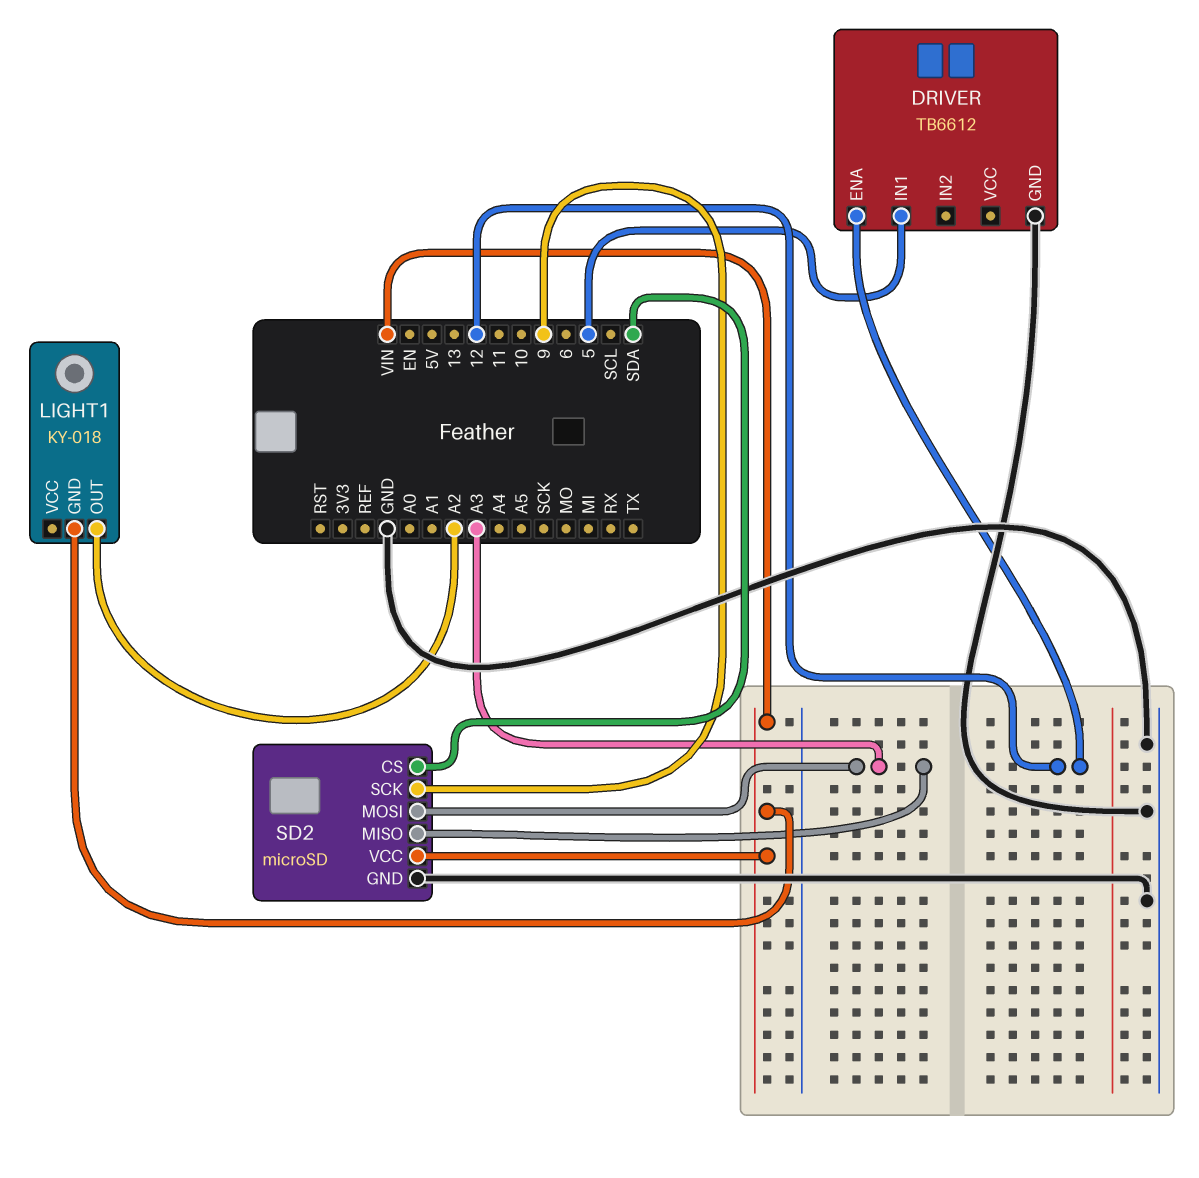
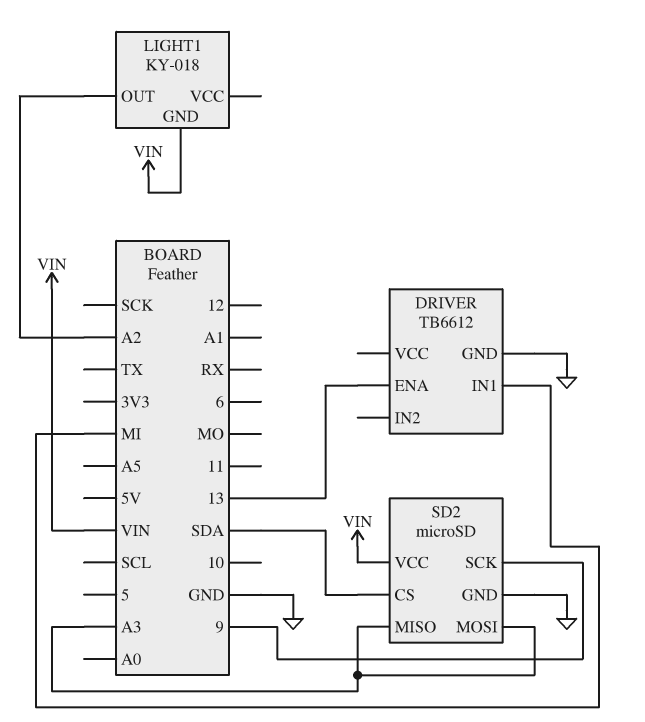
DRIVER pin ENA: 12 -> 13
DRIVER pin IN1: 5 -> MI

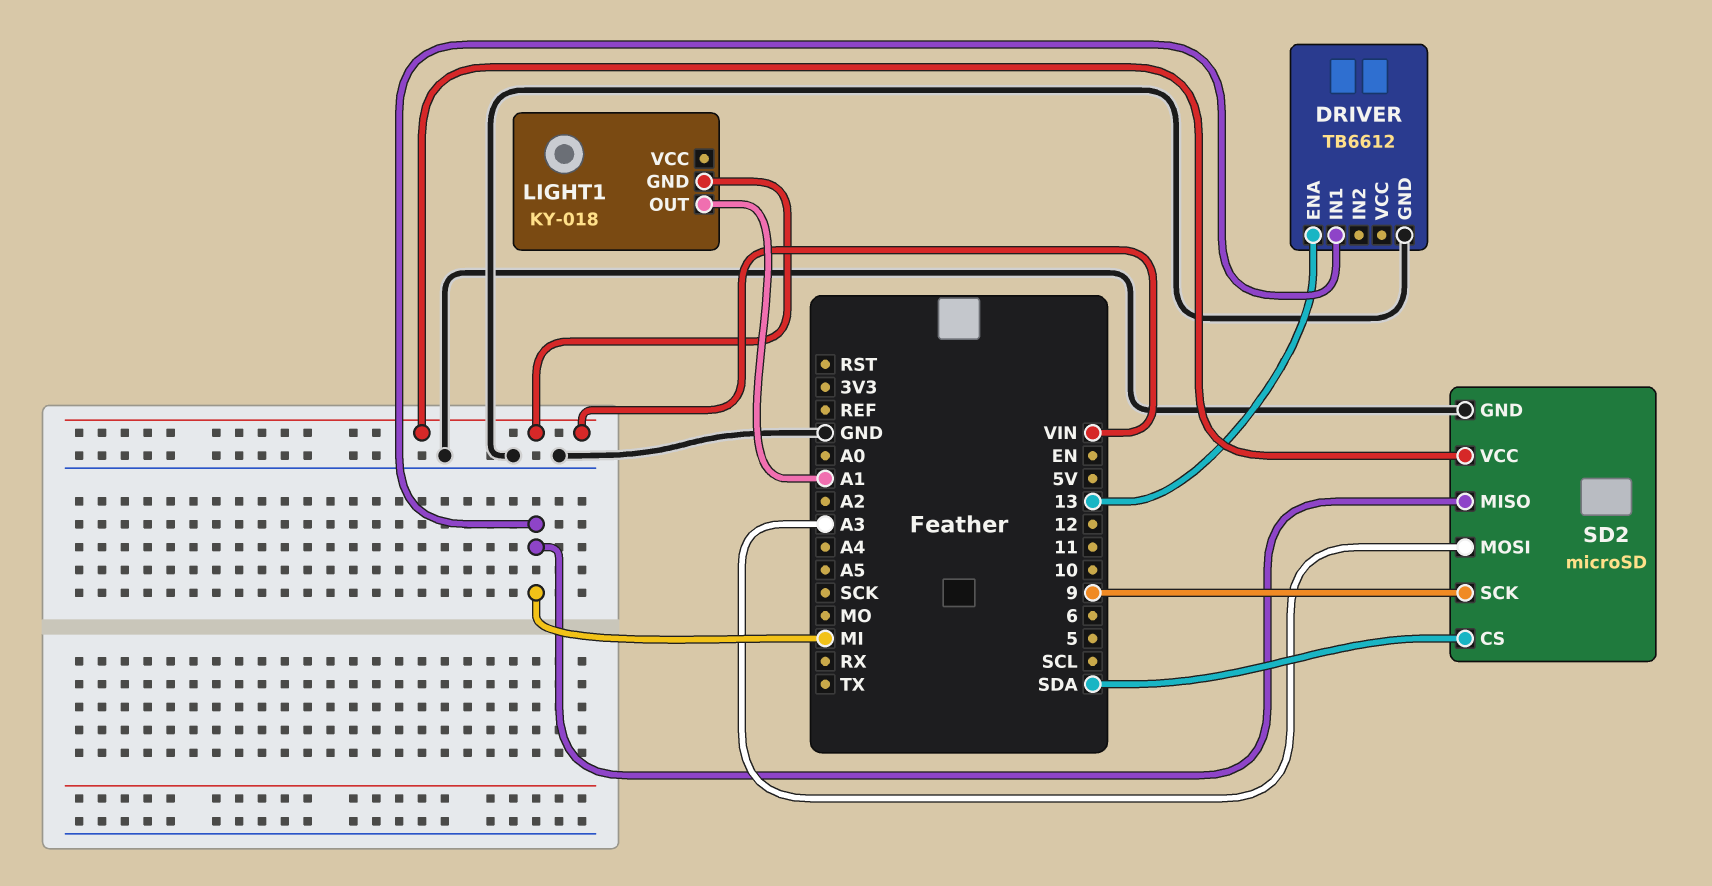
LIGHT1 pin OUT: A2 -> A1
SD2 pin MISO: A3 -> MI

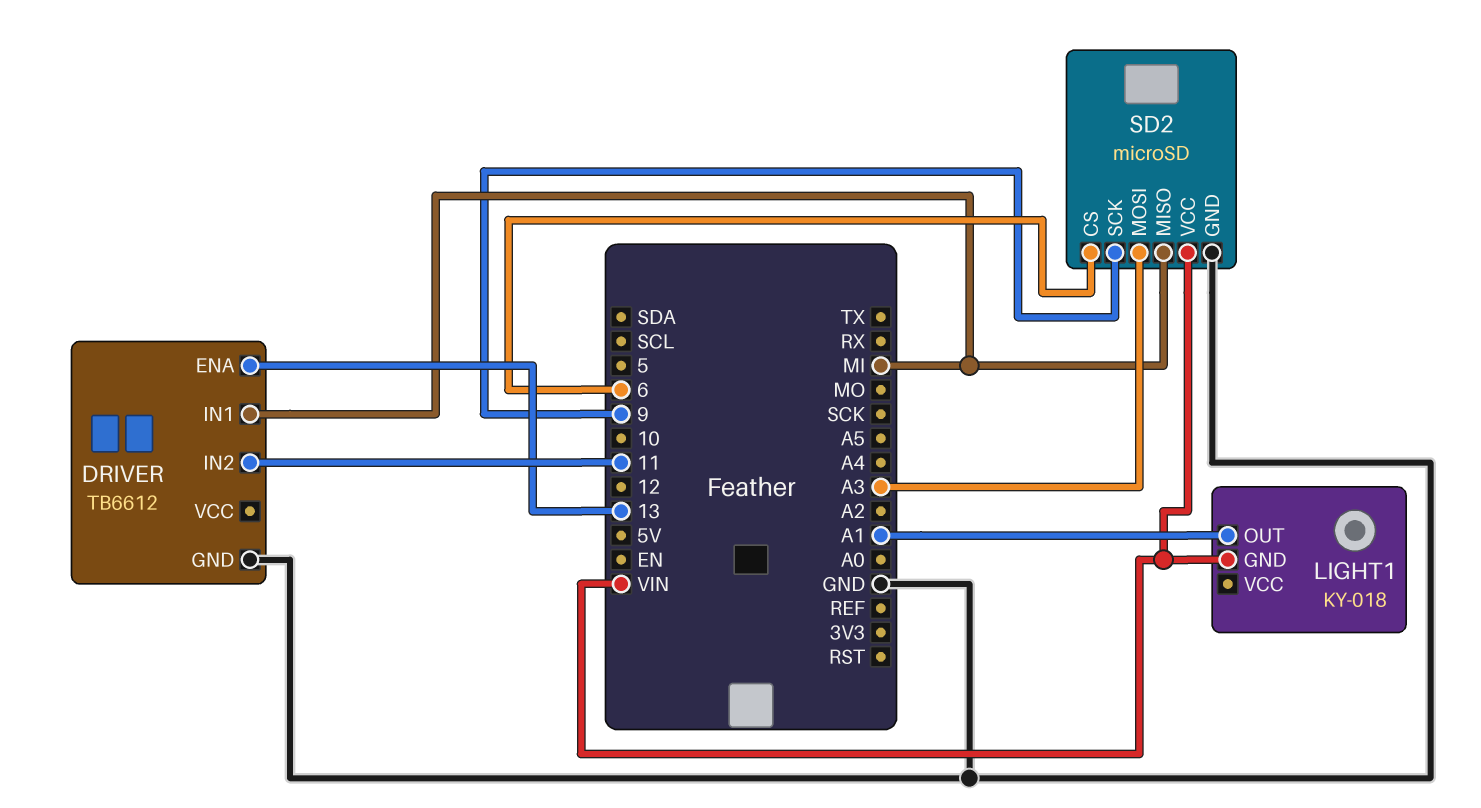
DRIVER pin IN2: none -> 11
SD2 pin CS: SDA -> 6

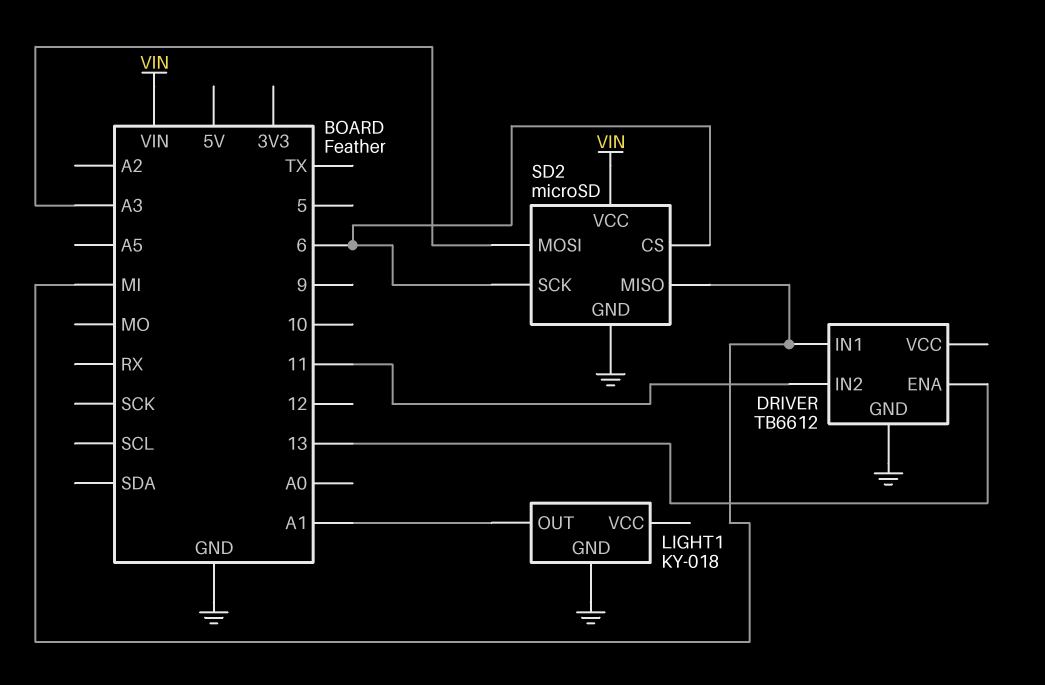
LIGHT1 pin GND: VIN -> GND
SD2 pin SCK: 9 -> 6

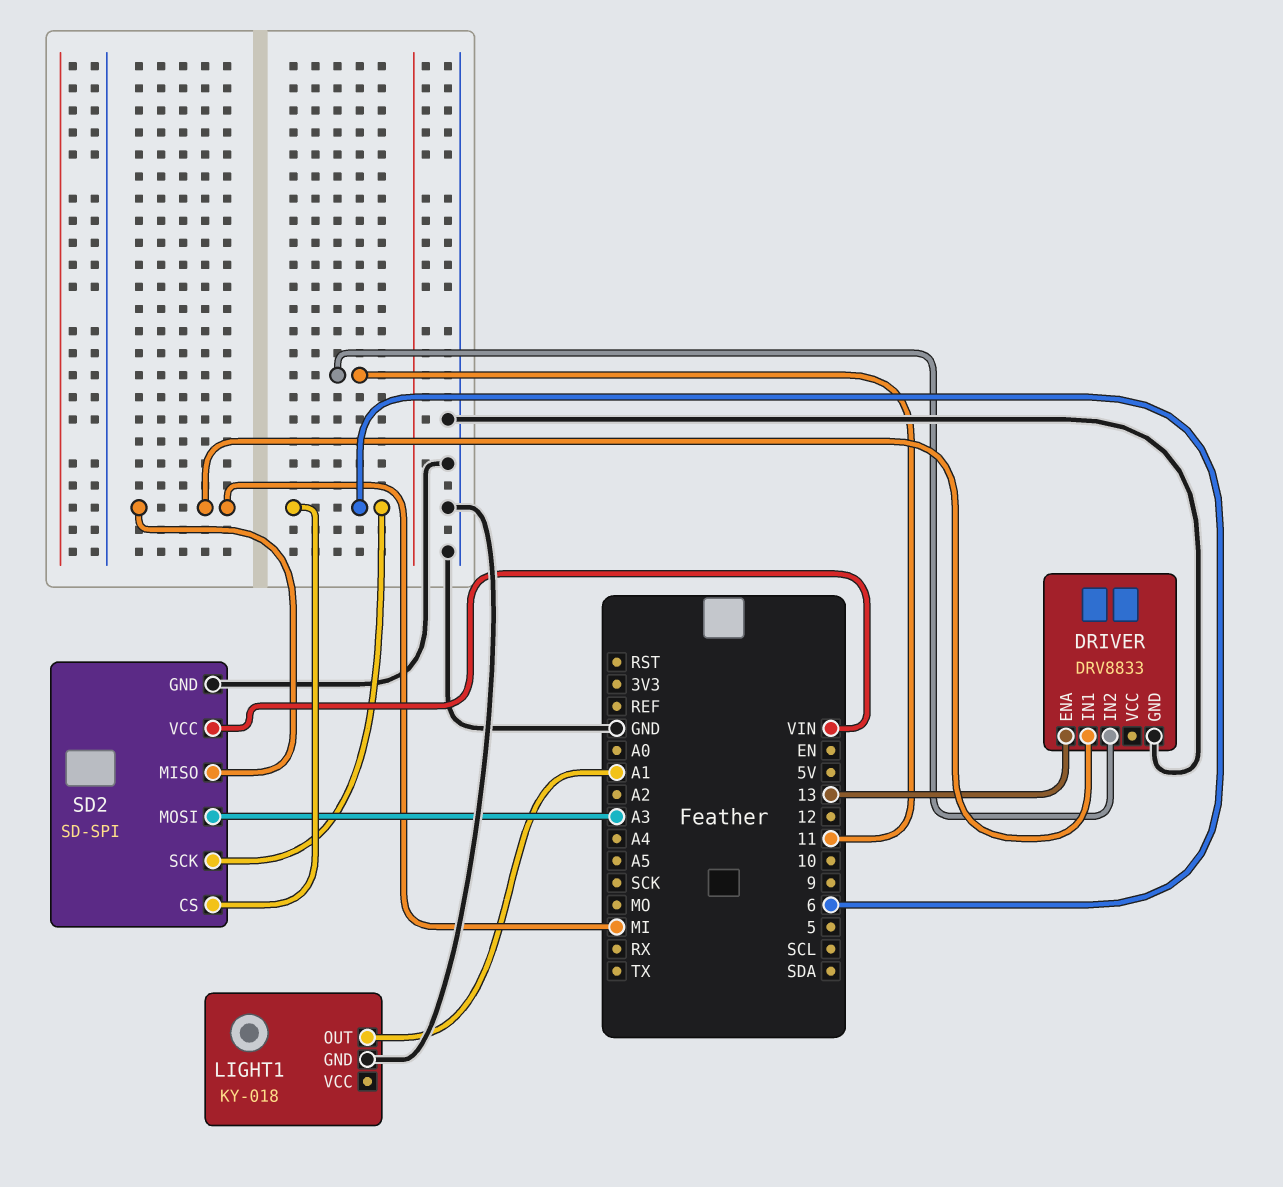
DRIVER: TB6612 -> DRV8833
SD2: microSD -> SD-SPI

